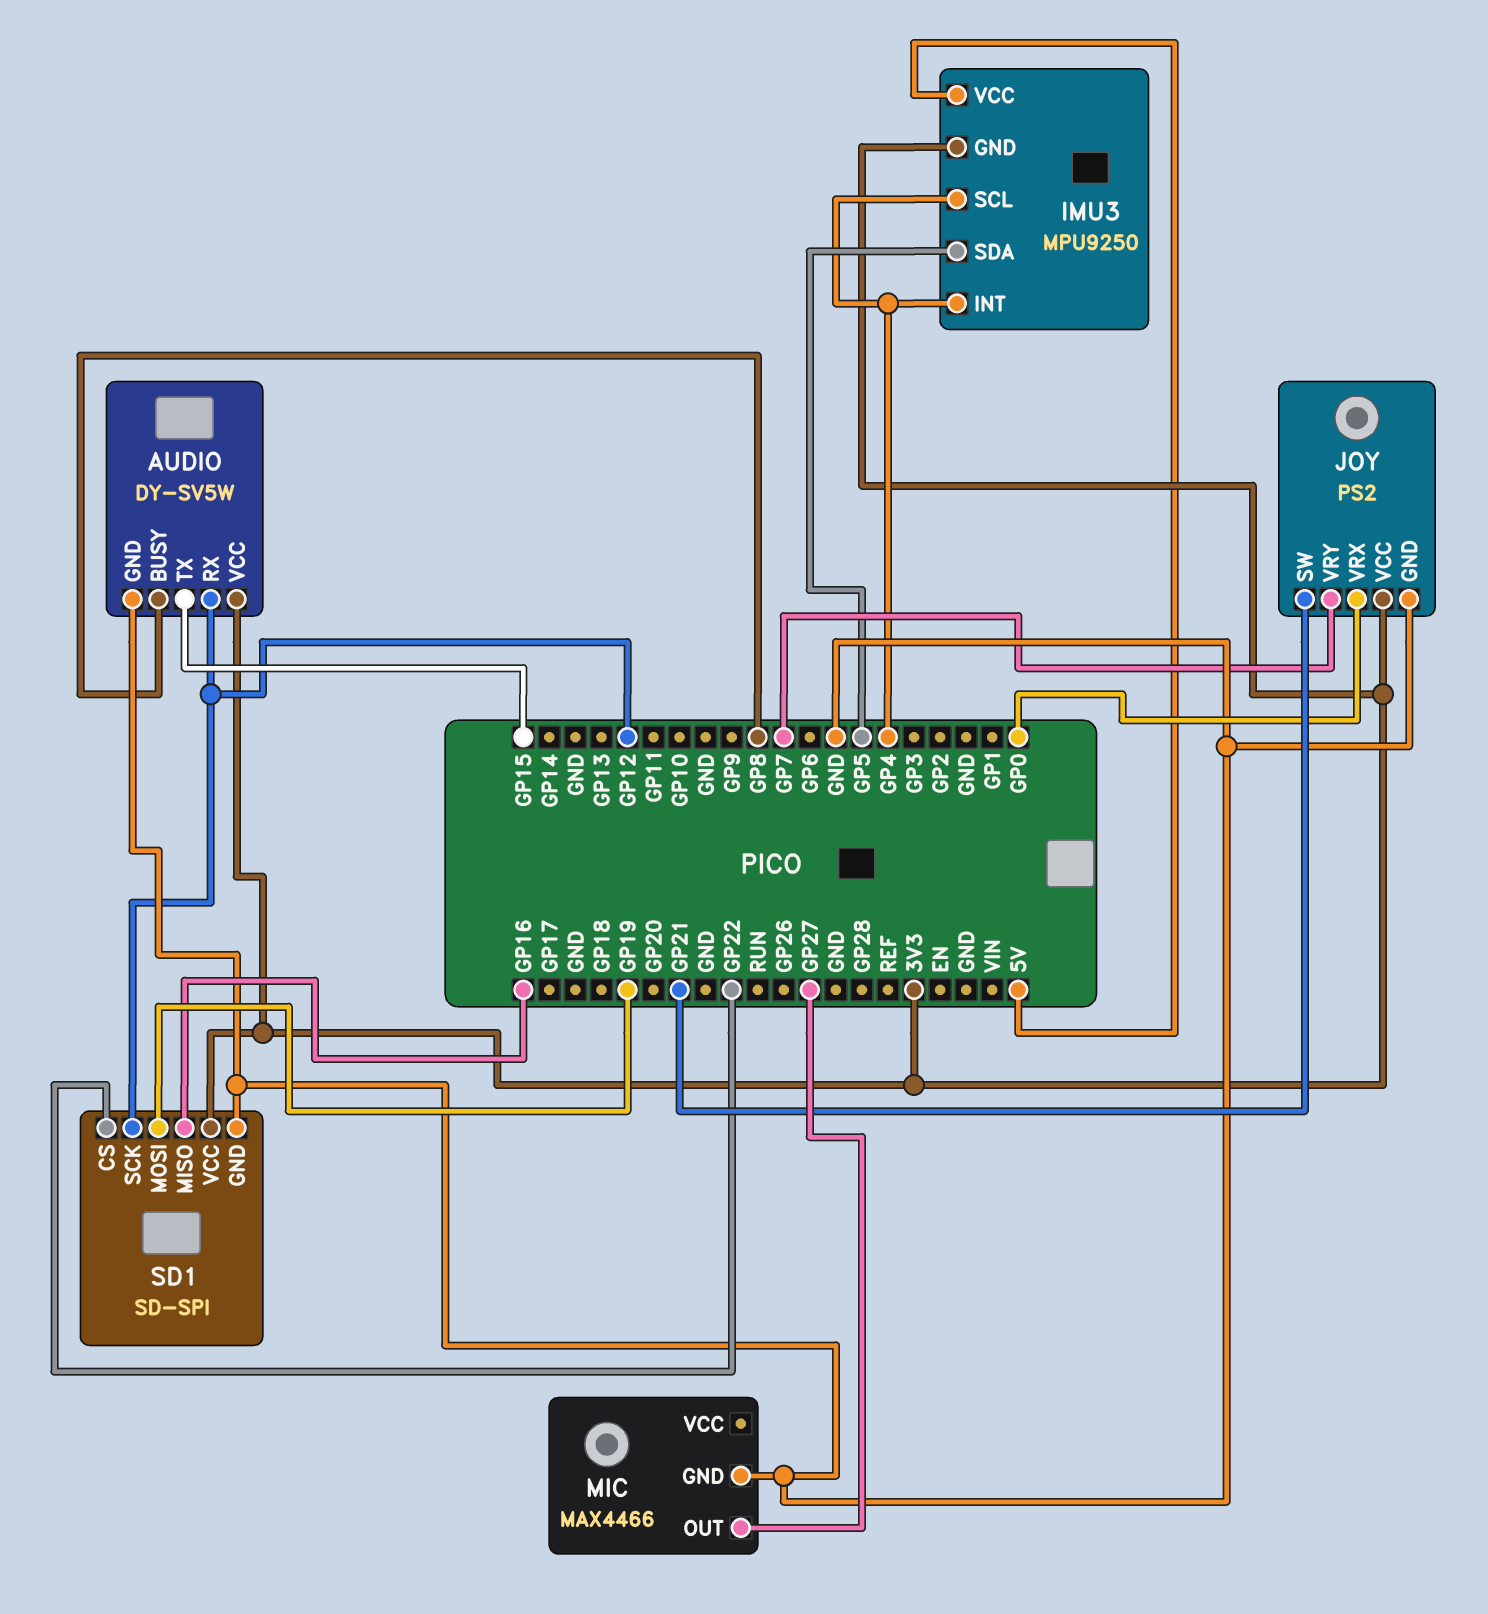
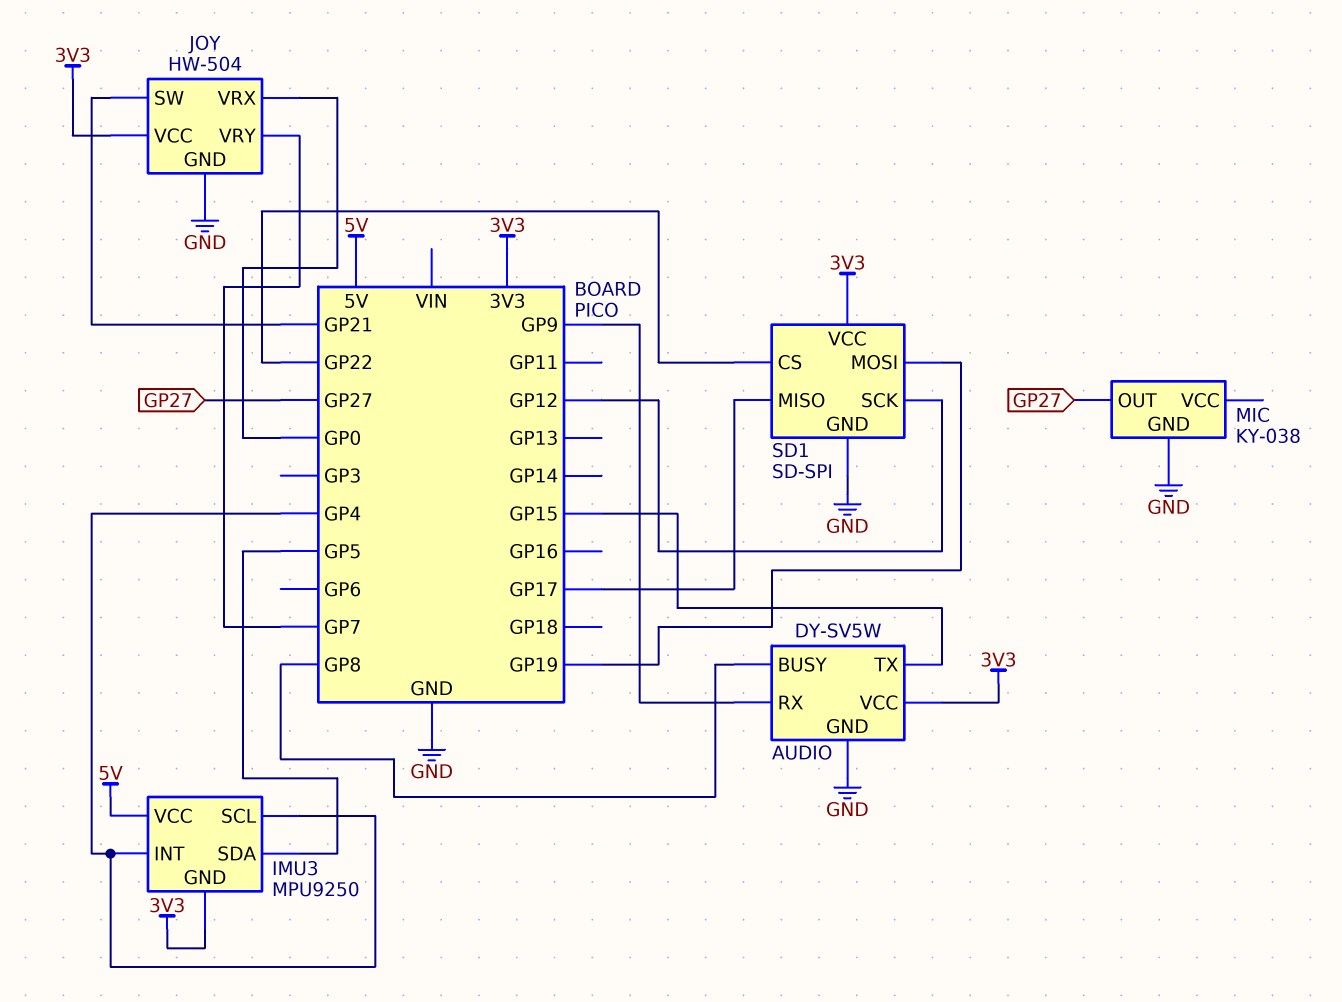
AUDIO pin RX: GP12 -> GP9
JOY: PS2 -> HW-504
MIC: MAX4466 -> KY-038
SD1 pin MISO: GP16 -> GP17

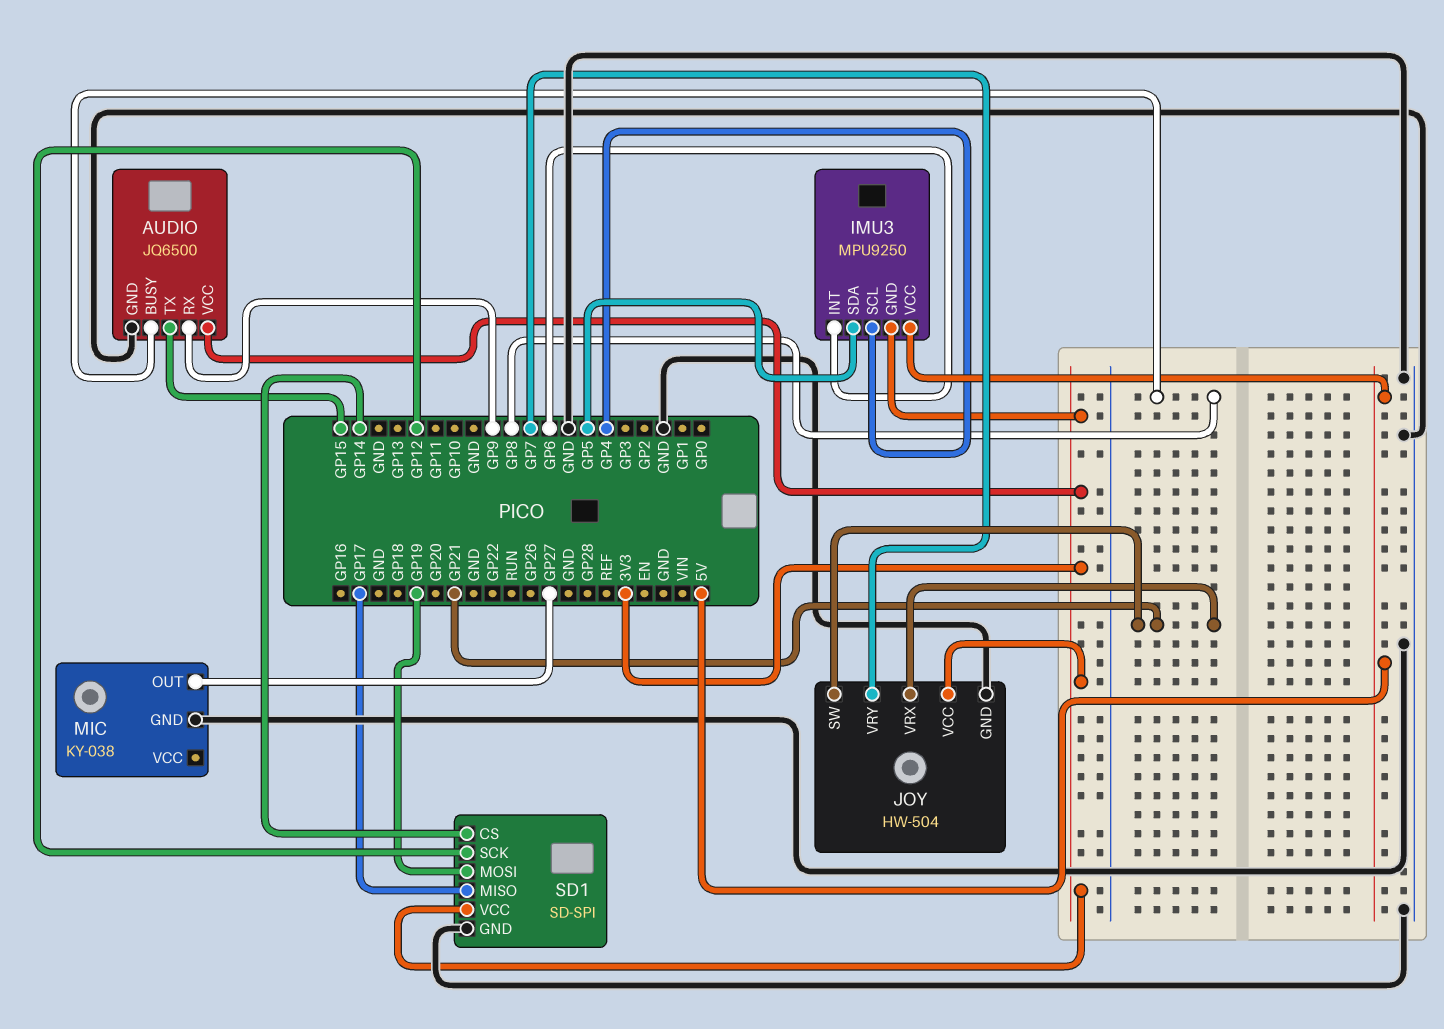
AUDIO: DY-SV5W -> JQ6500
IMU3 pin INT: GP4 -> GP6
JOY pin VRX: GP0 -> GP21
SD1 pin CS: GP22 -> GP14

